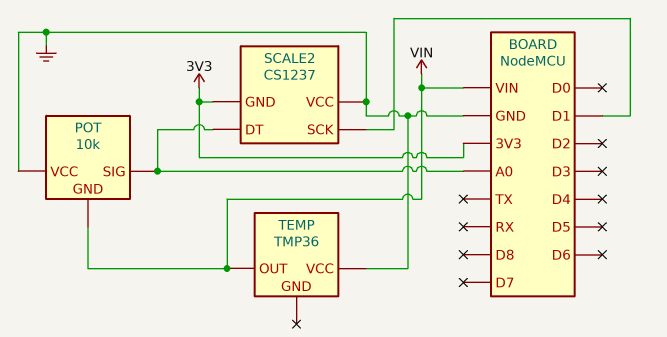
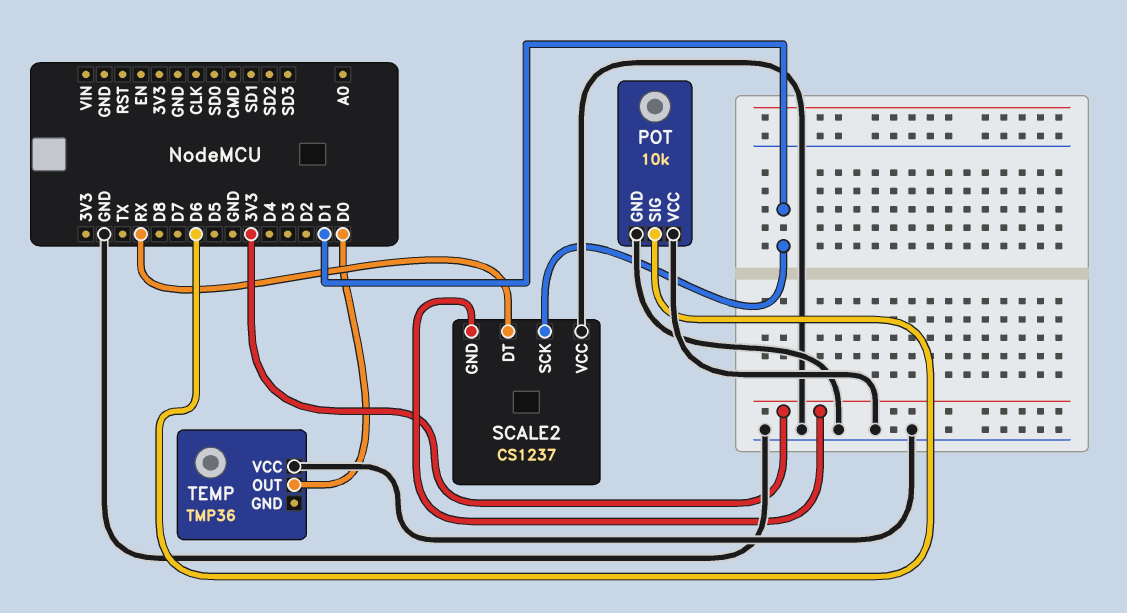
POT pin GND: VIN -> GND
POT pin SIG: A0 -> D6
SCALE2 pin DT: A0 -> RX
TEMP pin OUT: VIN -> D0

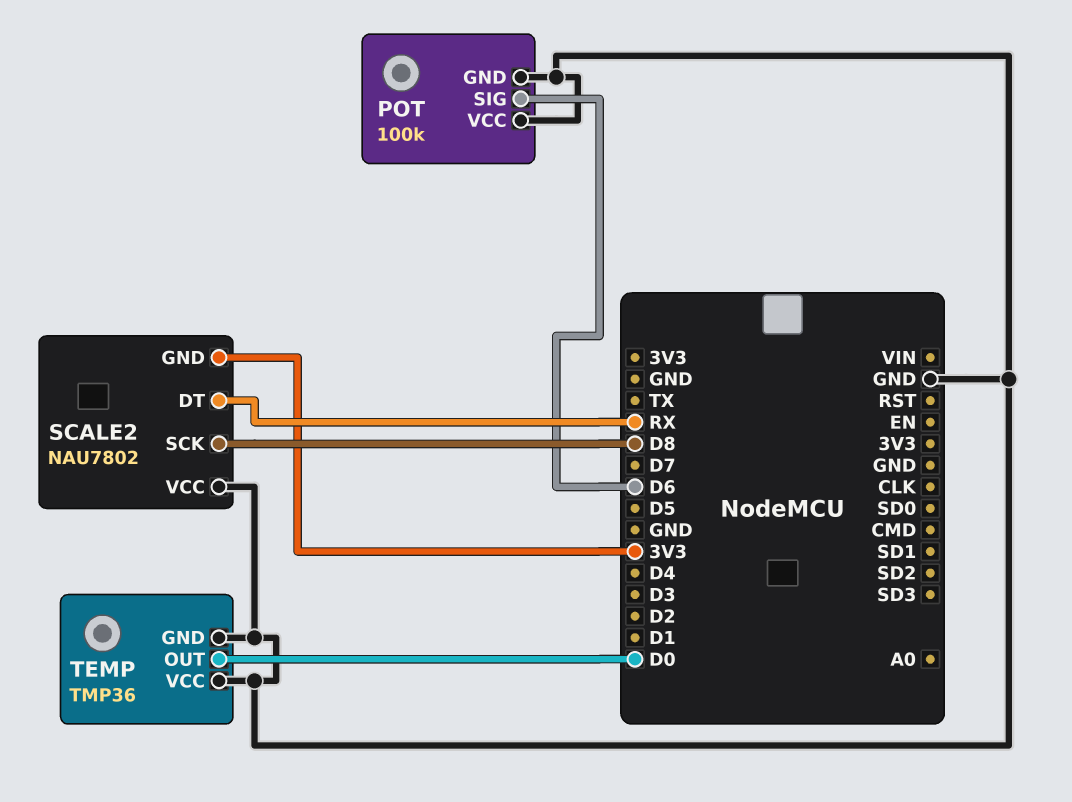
POT: 10k -> 100k
SCALE2: CS1237 -> NAU7802
SCALE2 pin SCK: D1 -> D8
TEMP pin GND: none -> GND

